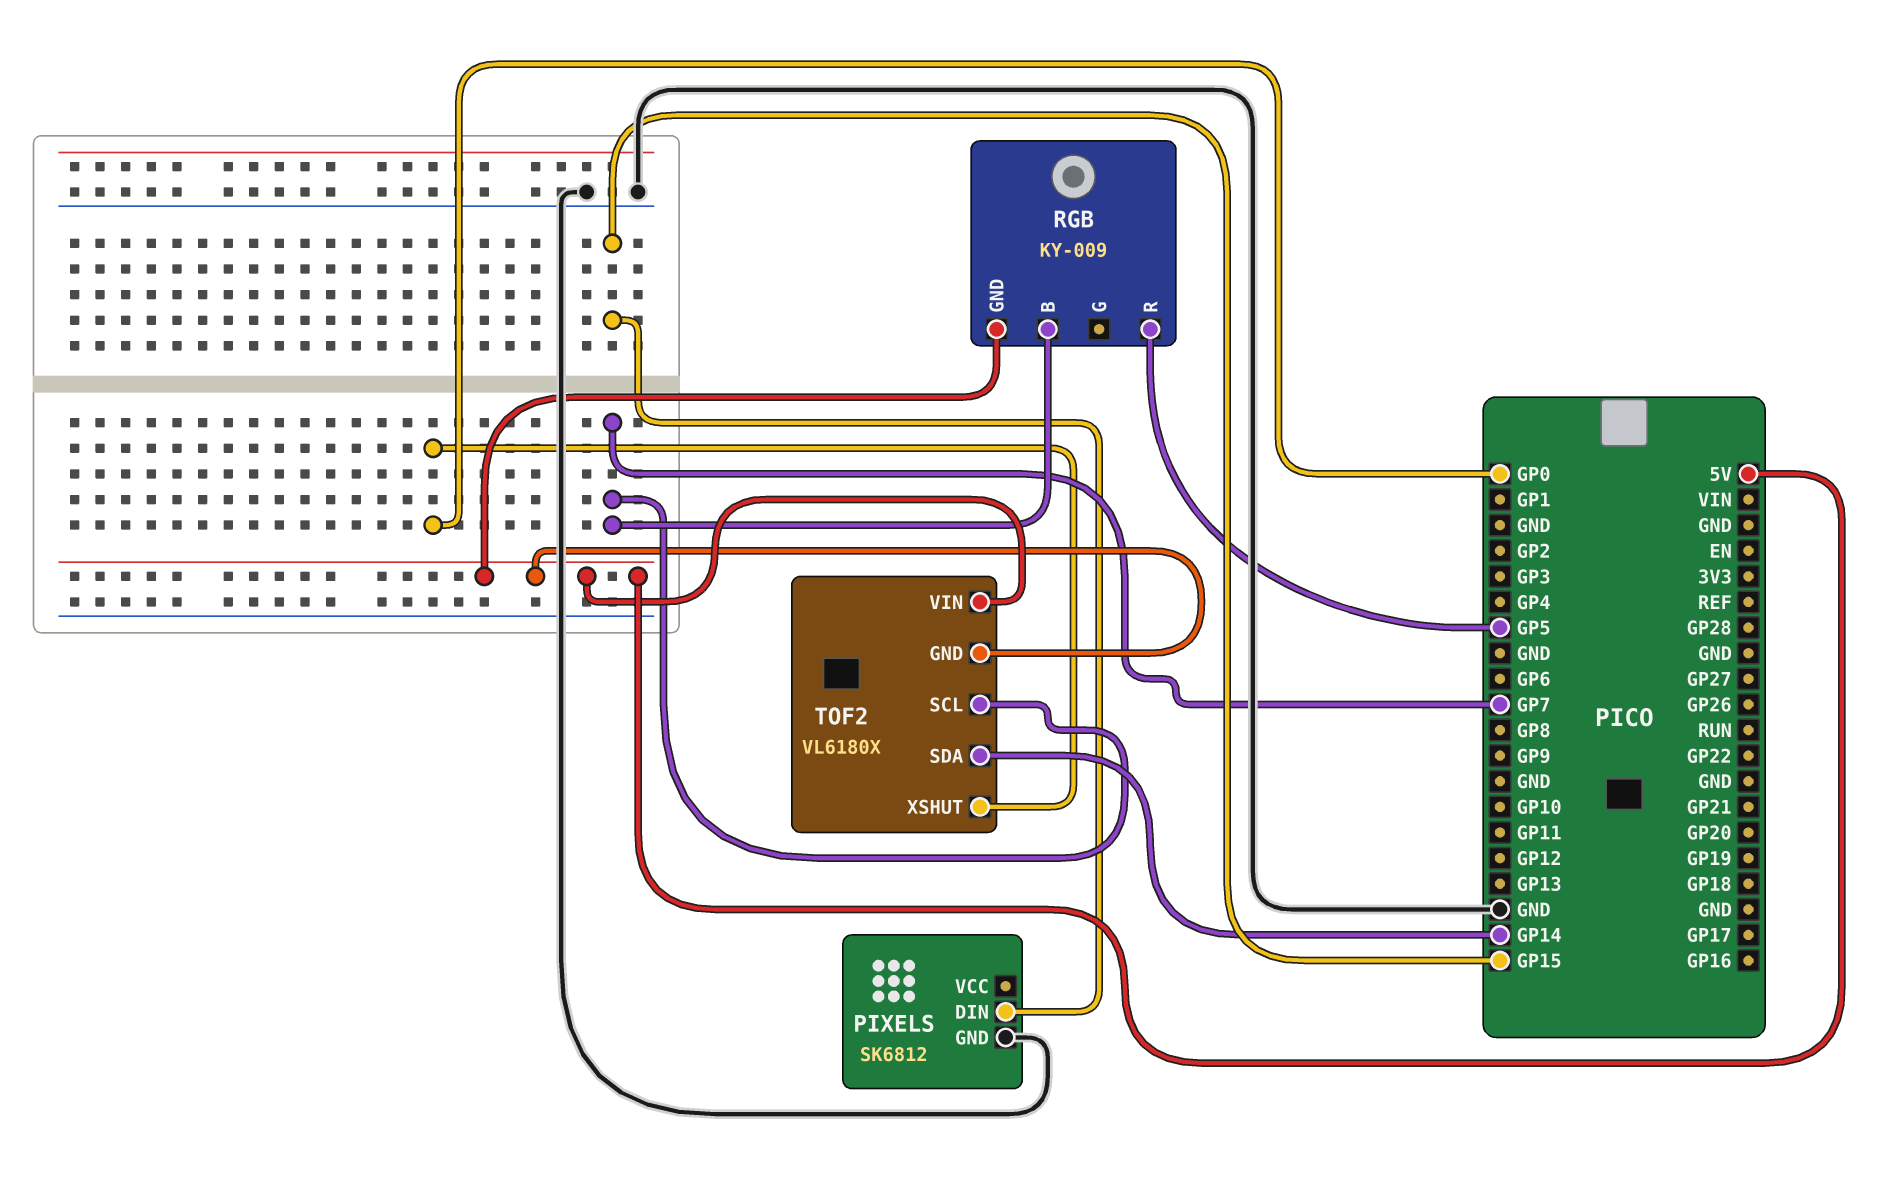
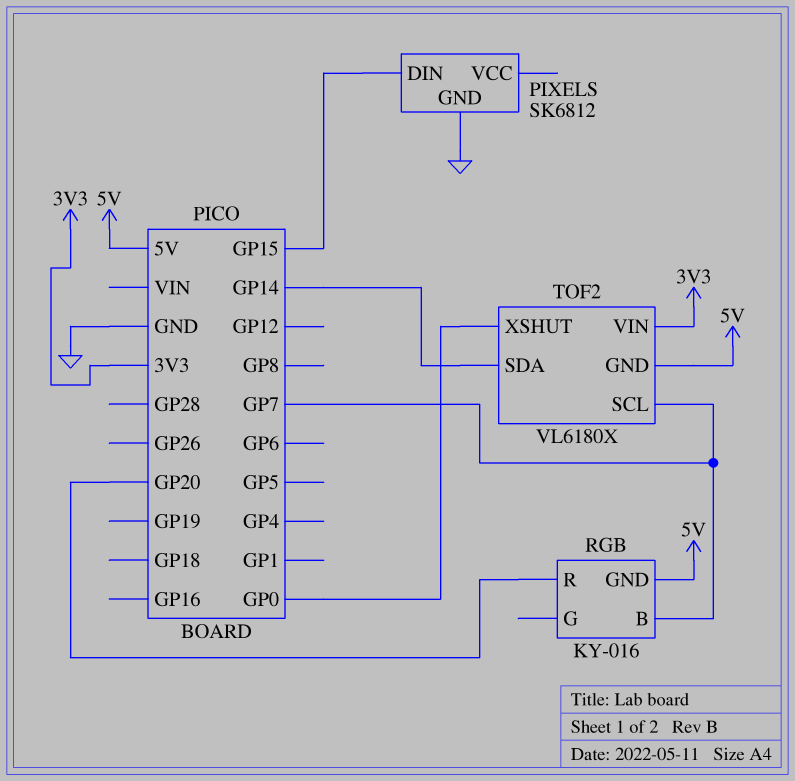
RGB: KY-009 -> KY-016
RGB pin R: GP5 -> GP20
TOF2 pin VIN: 5V -> 3V3

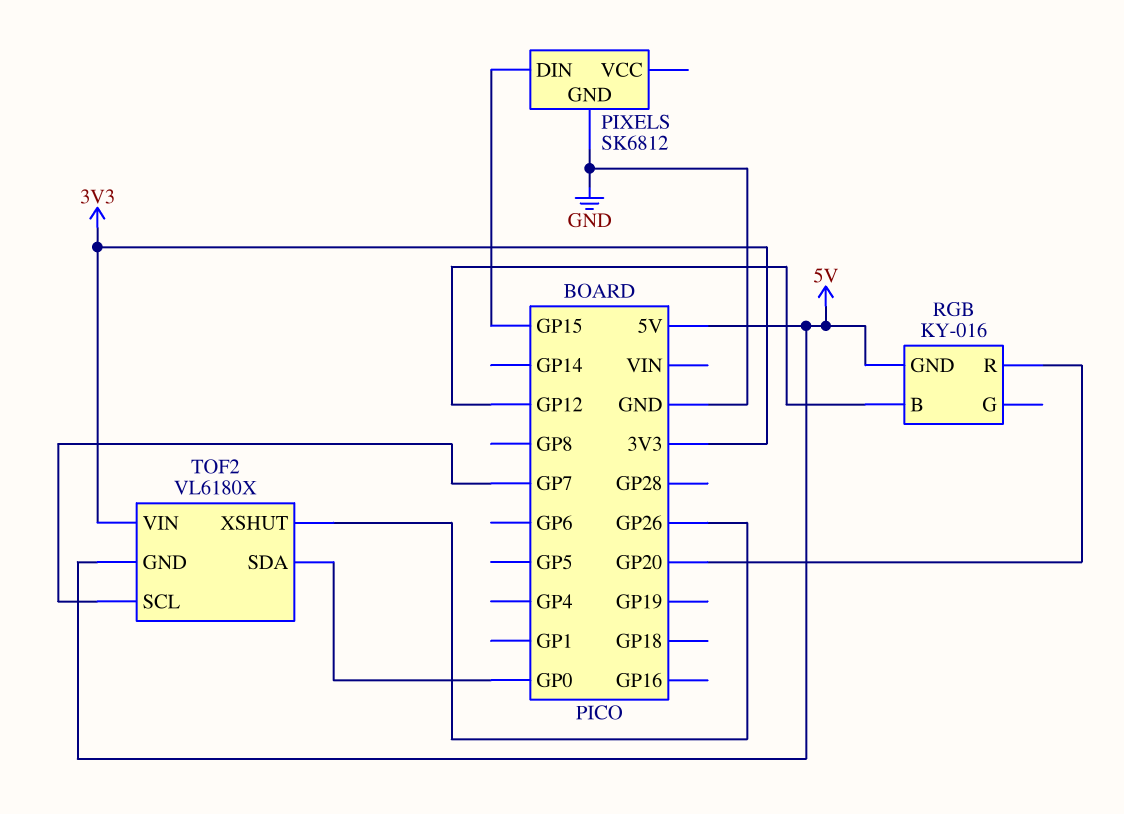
RGB pin B: GP7 -> GP12
TOF2 pin SDA: GP14 -> GP0
TOF2 pin XSHUT: GP0 -> GP26

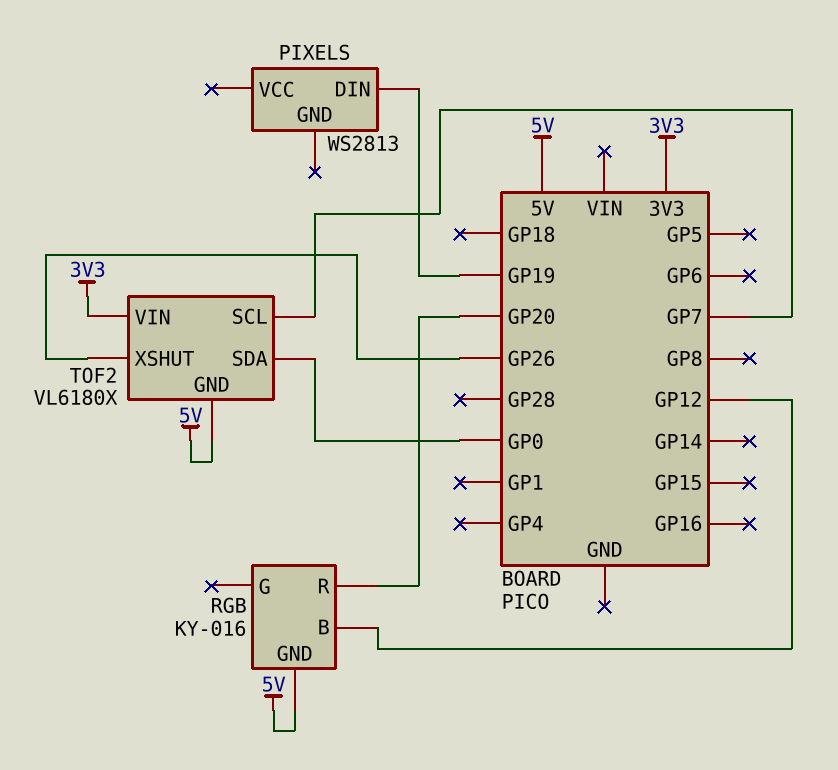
PIXELS: SK6812 -> WS2813
PIXELS pin DIN: GP15 -> GP19
PIXELS pin GND: GND -> none

